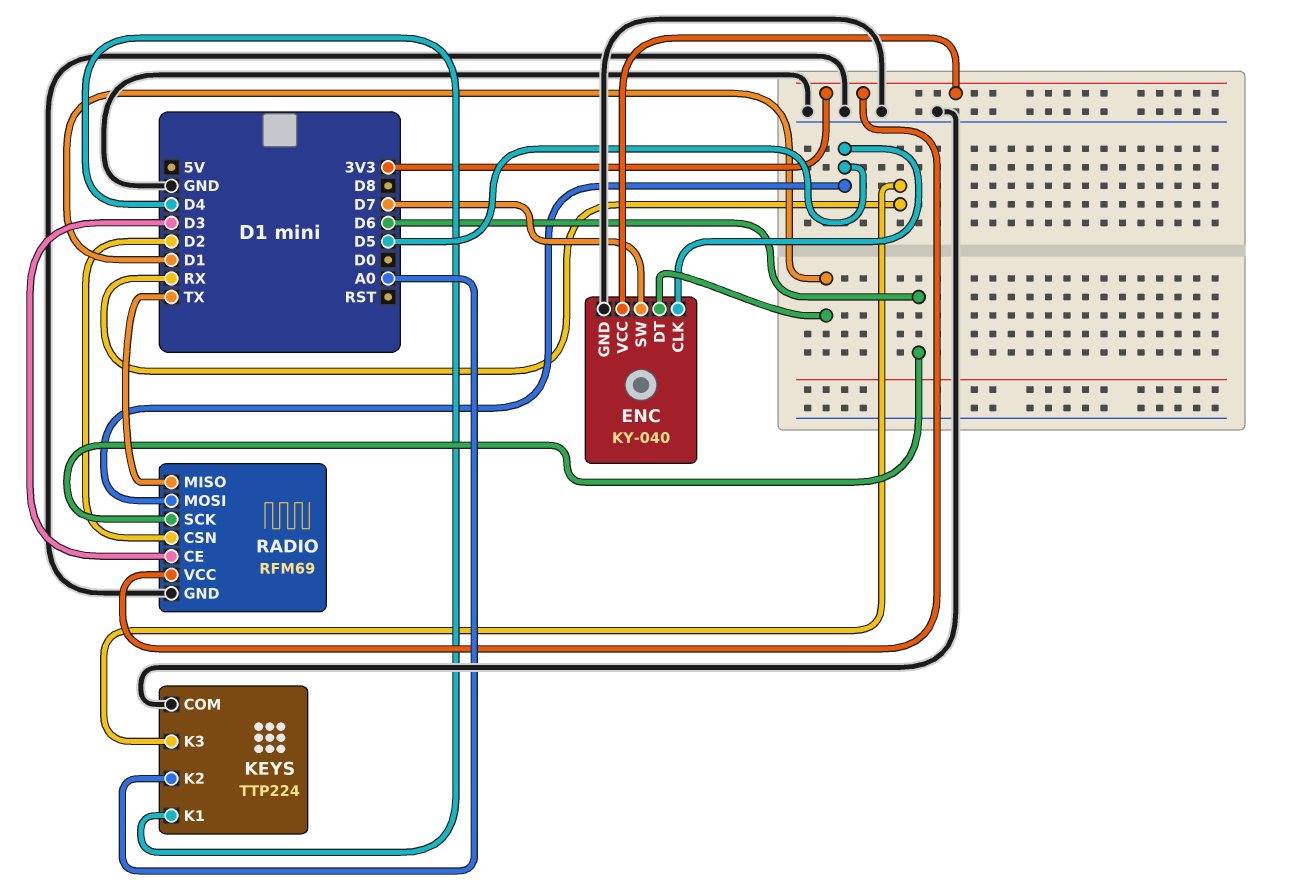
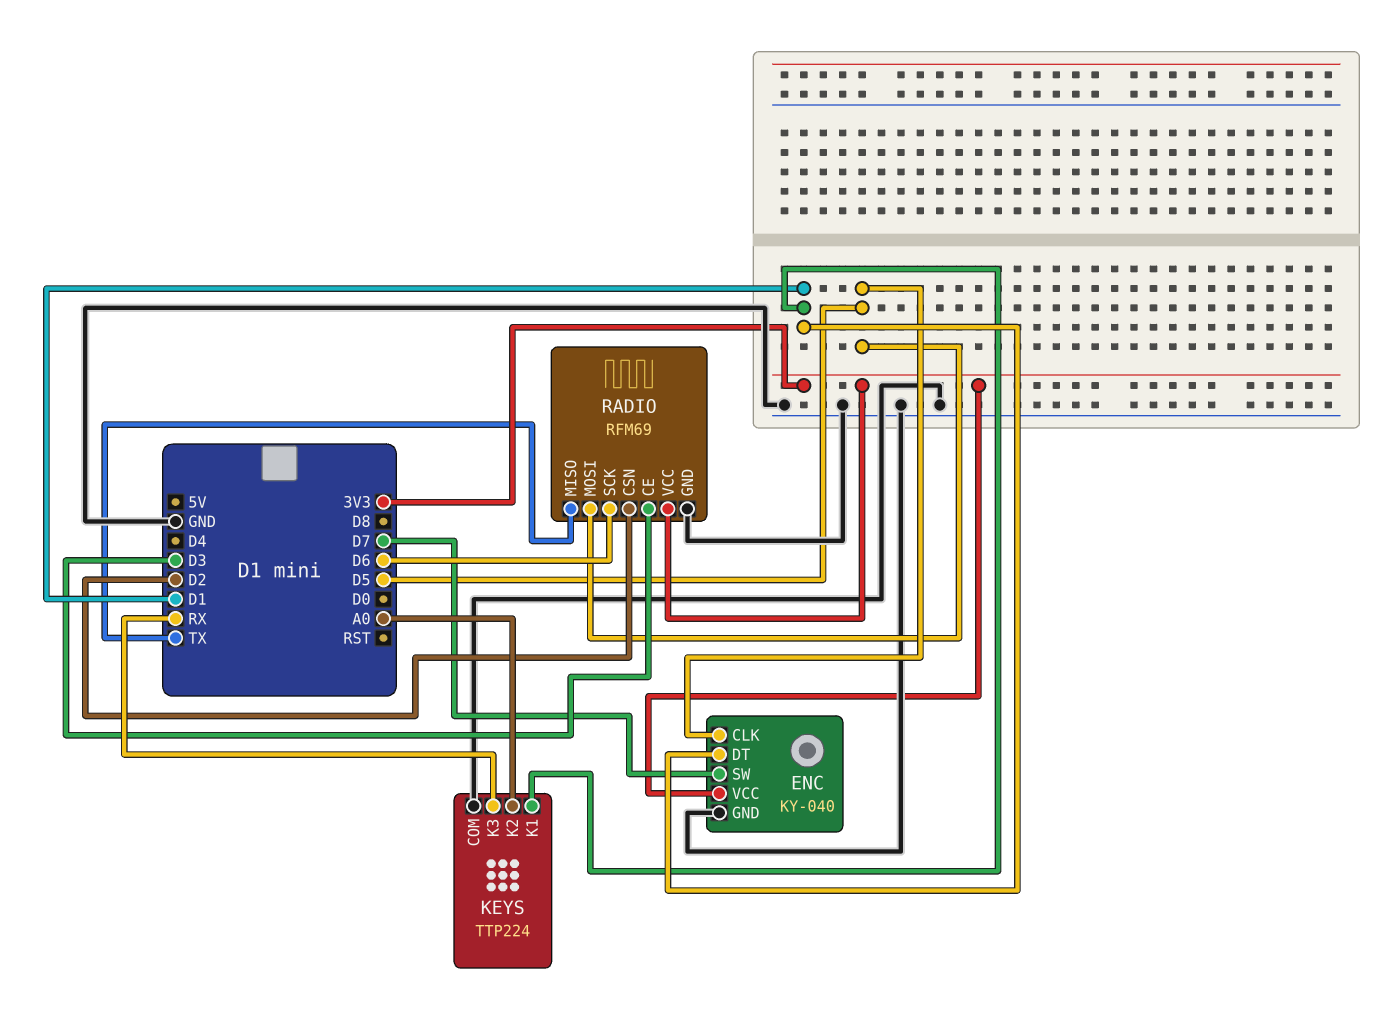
KEYS pin K1: D4 -> D1

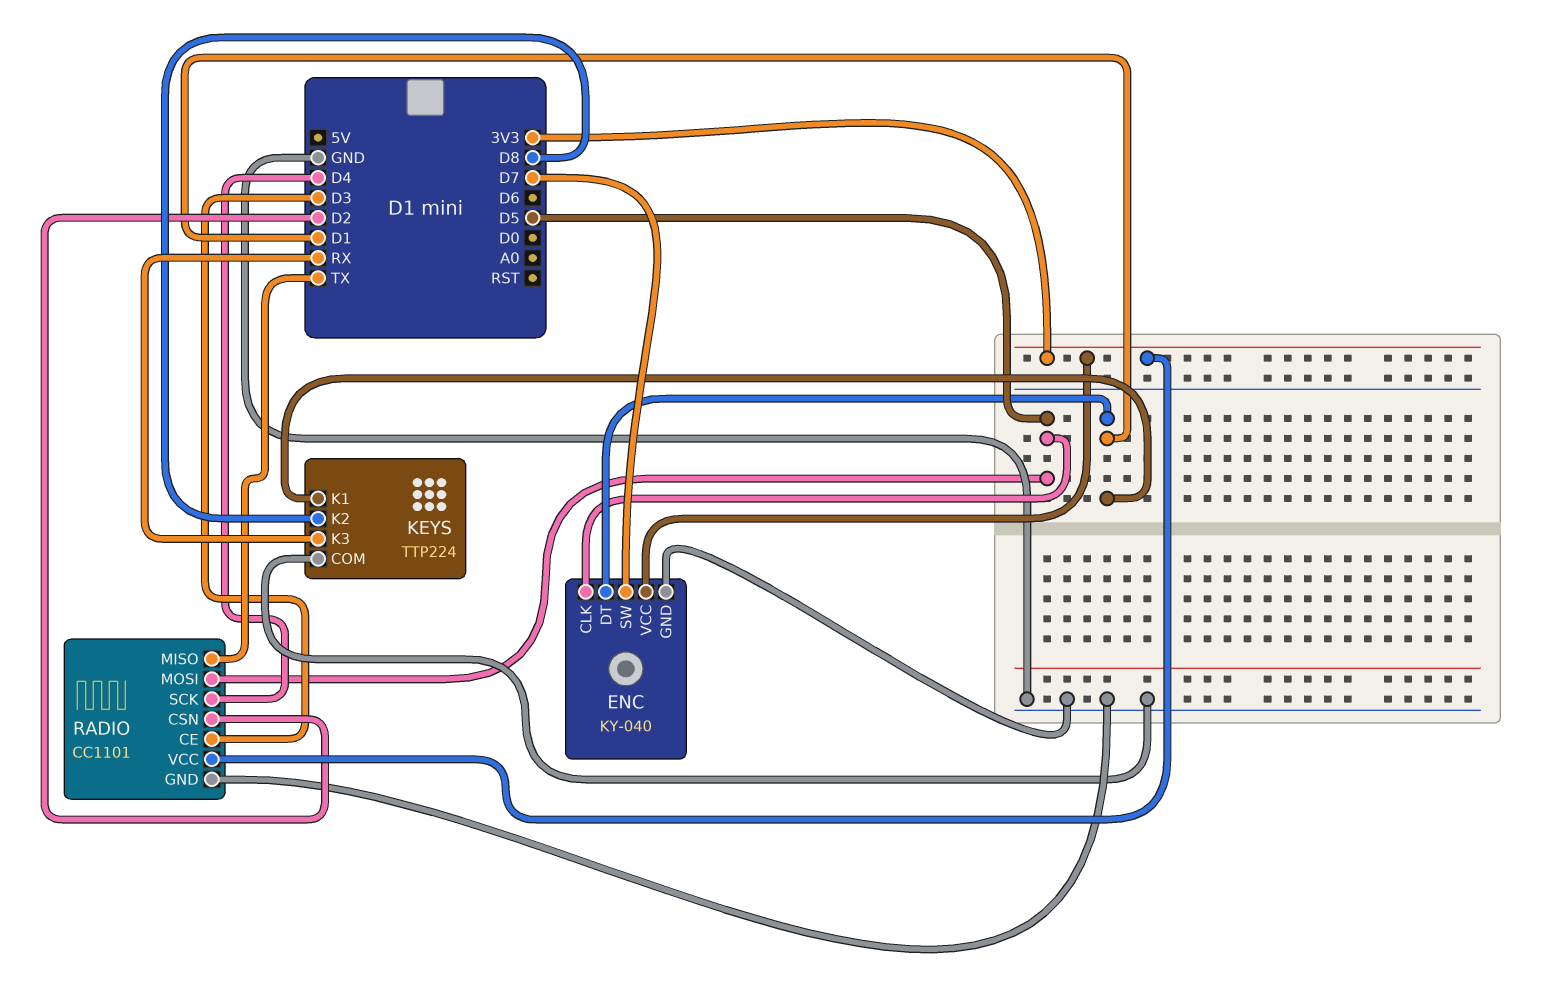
KEYS pin K2: A0 -> D8
RADIO: RFM69 -> CC1101
RADIO pin SCK: D6 -> D4

